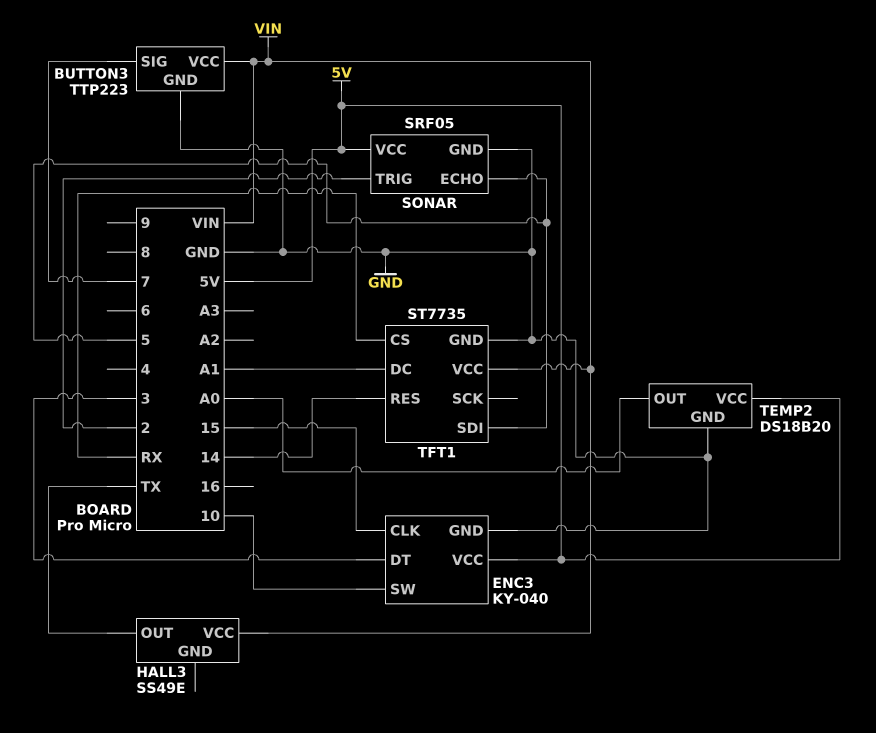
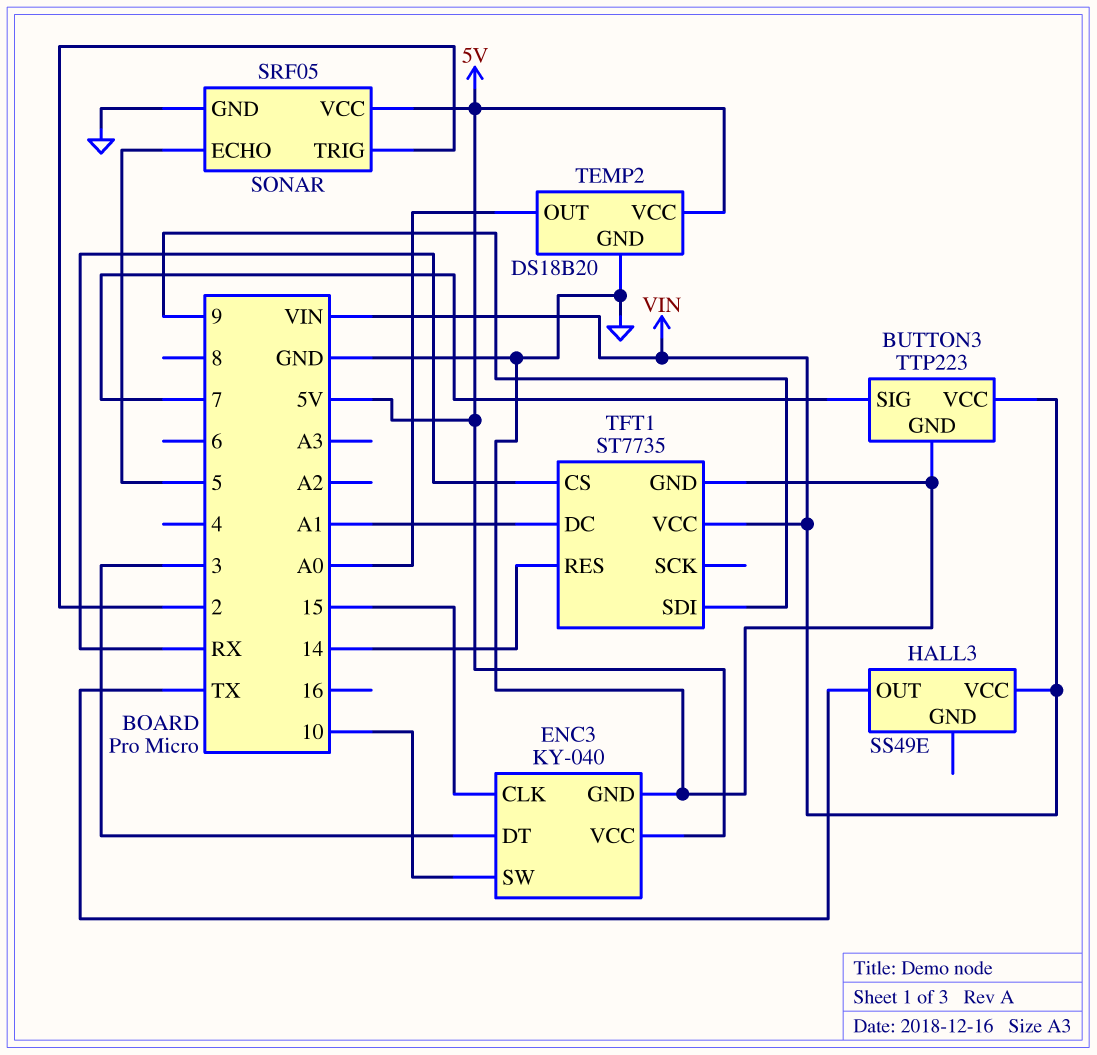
TFT1 pin SDI: 5 -> 9

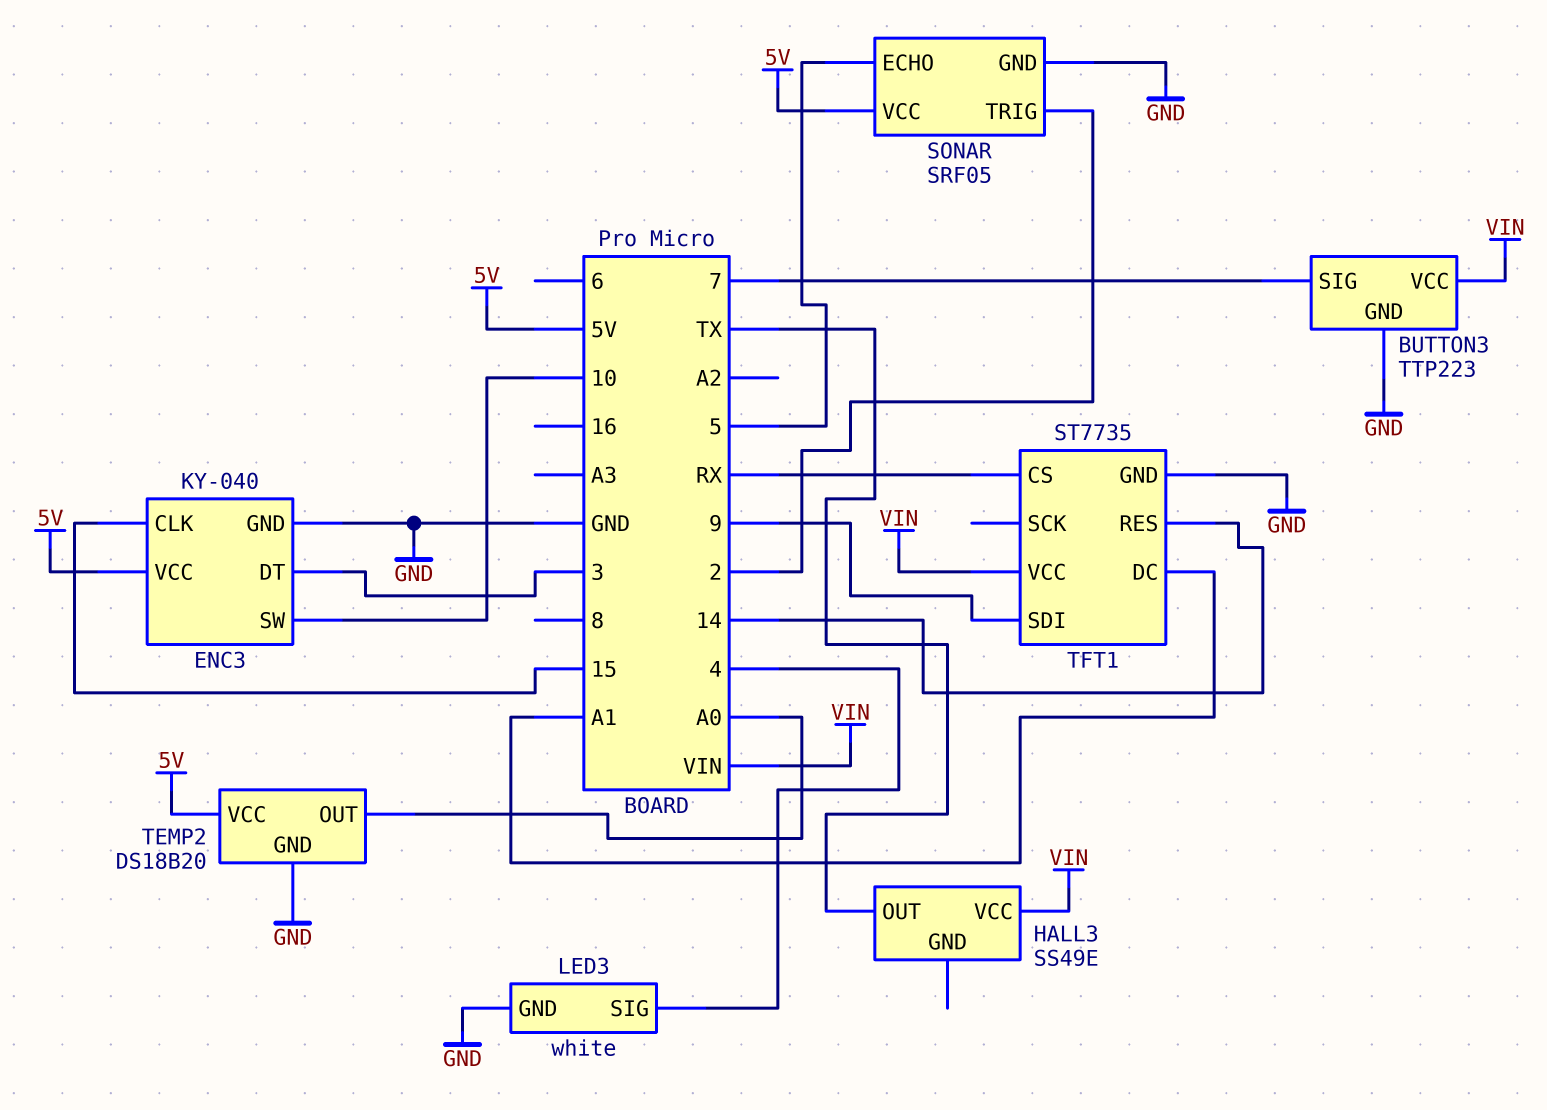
LED3: none -> white
LED3 pin GND: none -> GND
LED3 pin SIG: none -> 4

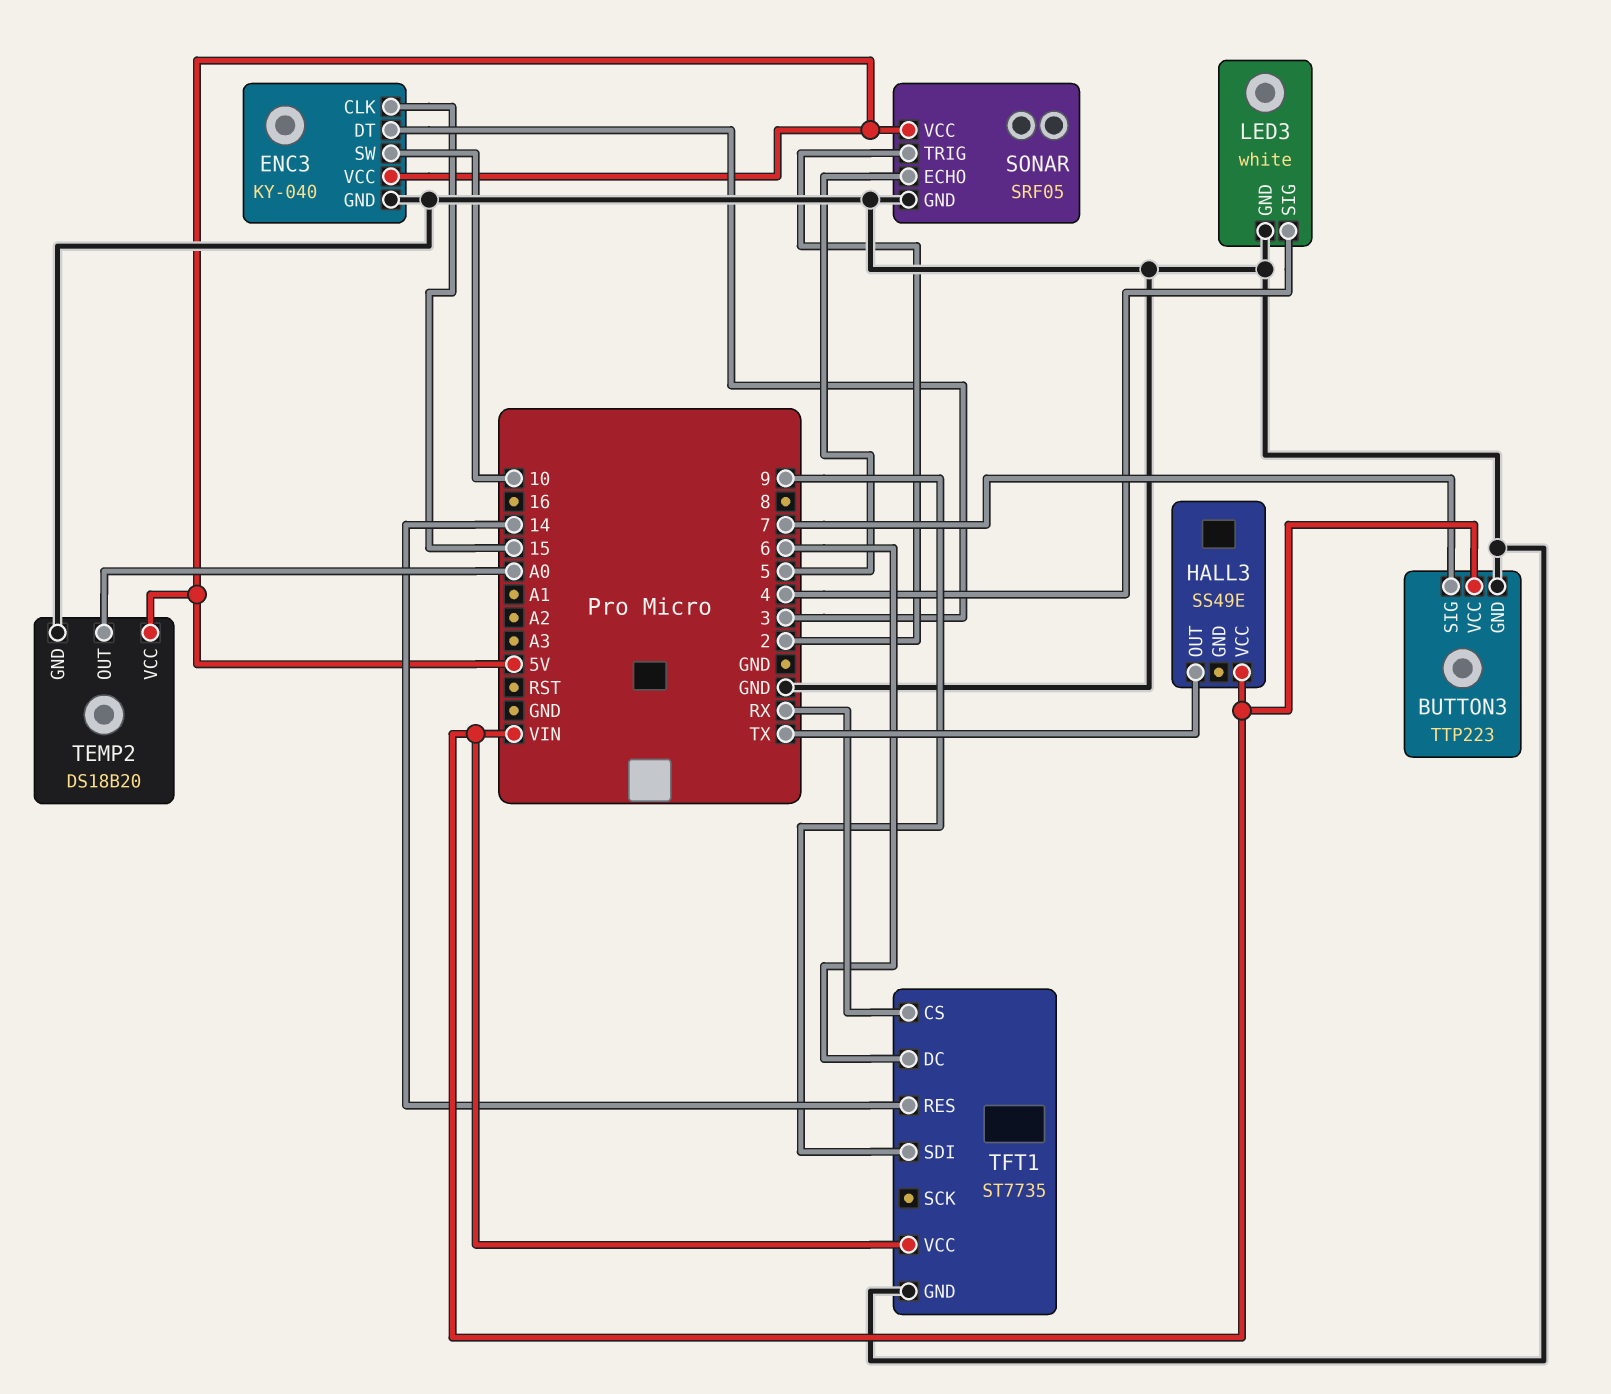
TFT1 pin DC: A1 -> 6

